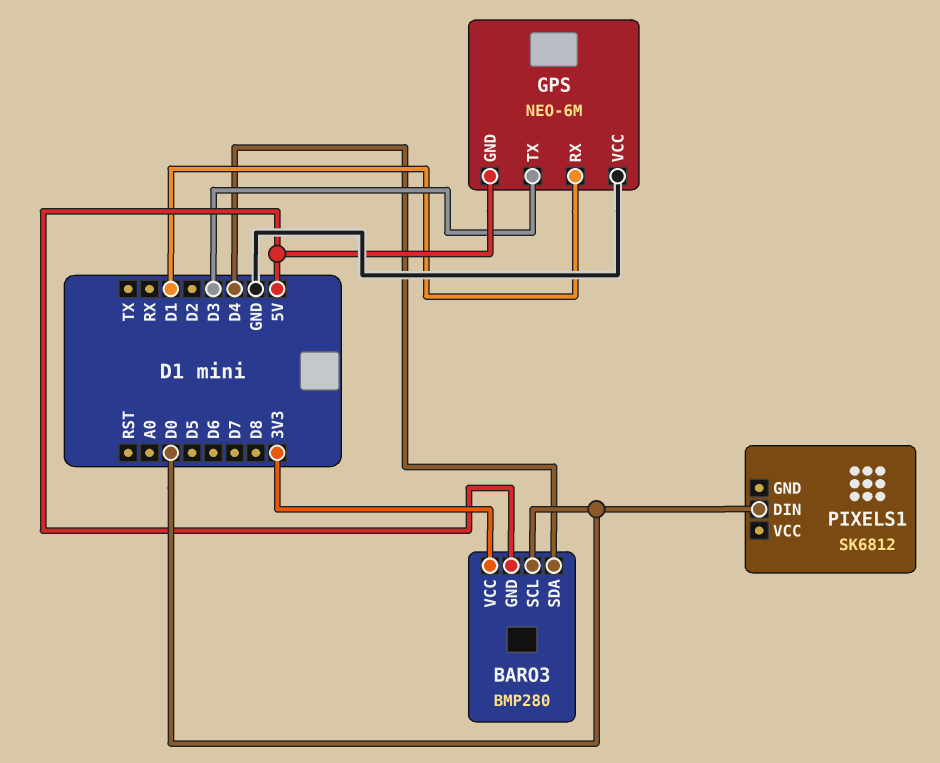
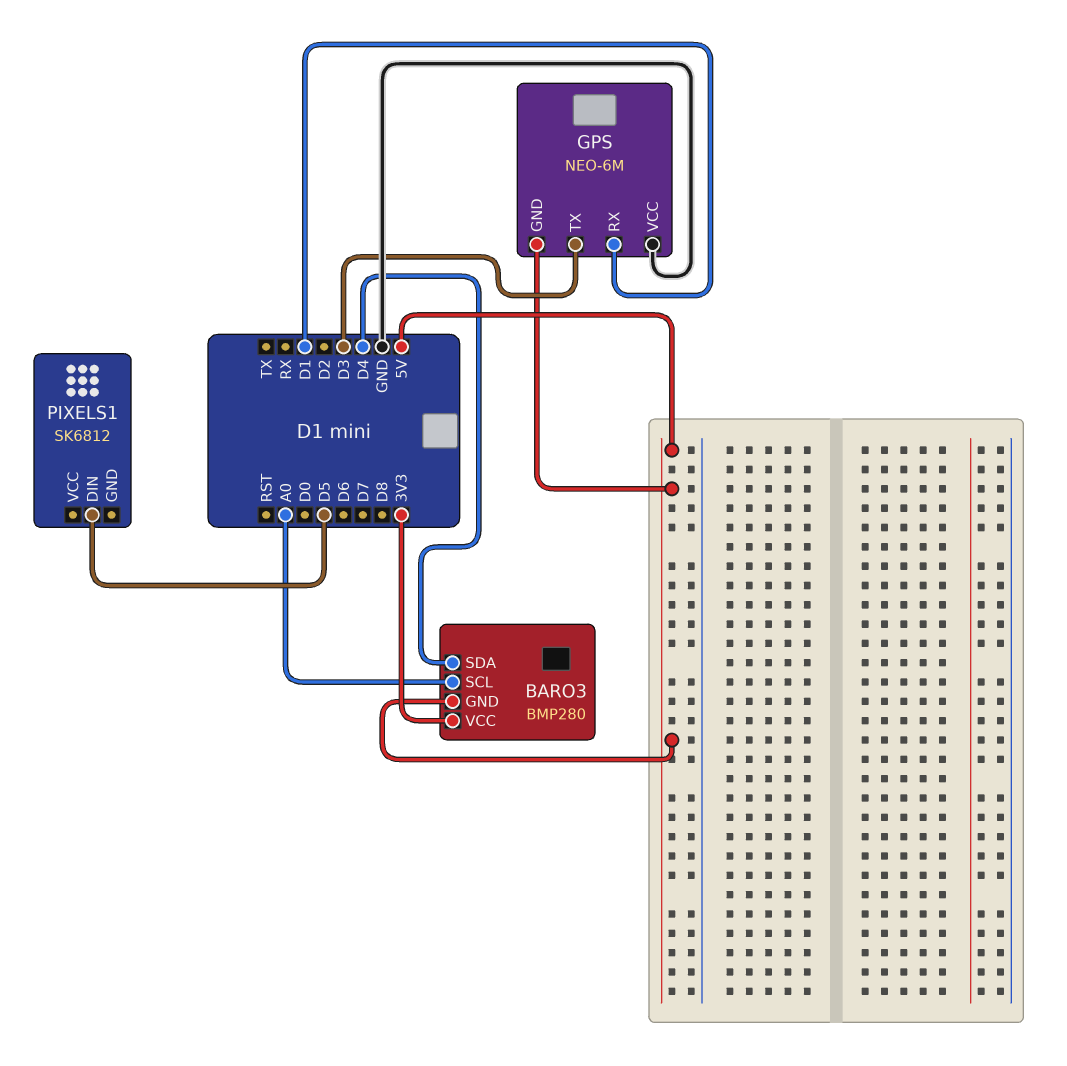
BARO3 pin SCL: D0 -> A0
PIXELS1 pin DIN: D0 -> D5

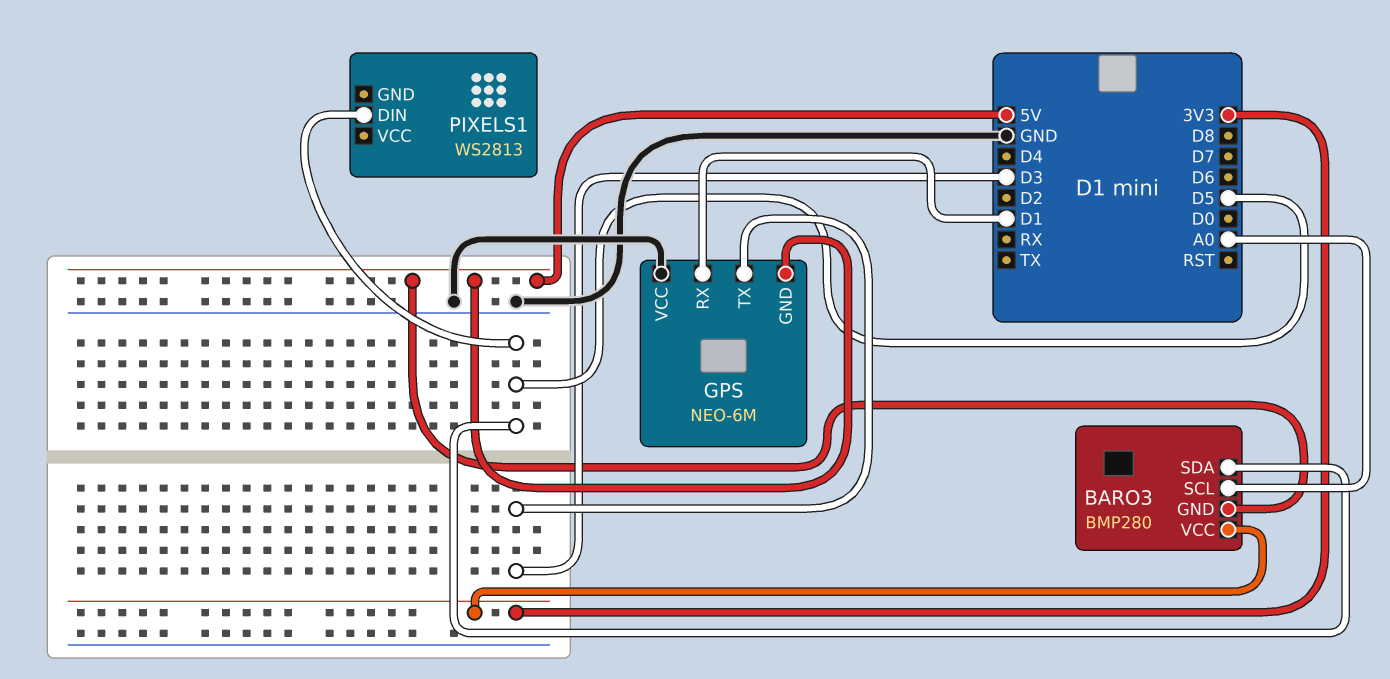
BARO3 pin SDA: D4 -> D5
PIXELS1: SK6812 -> WS2813

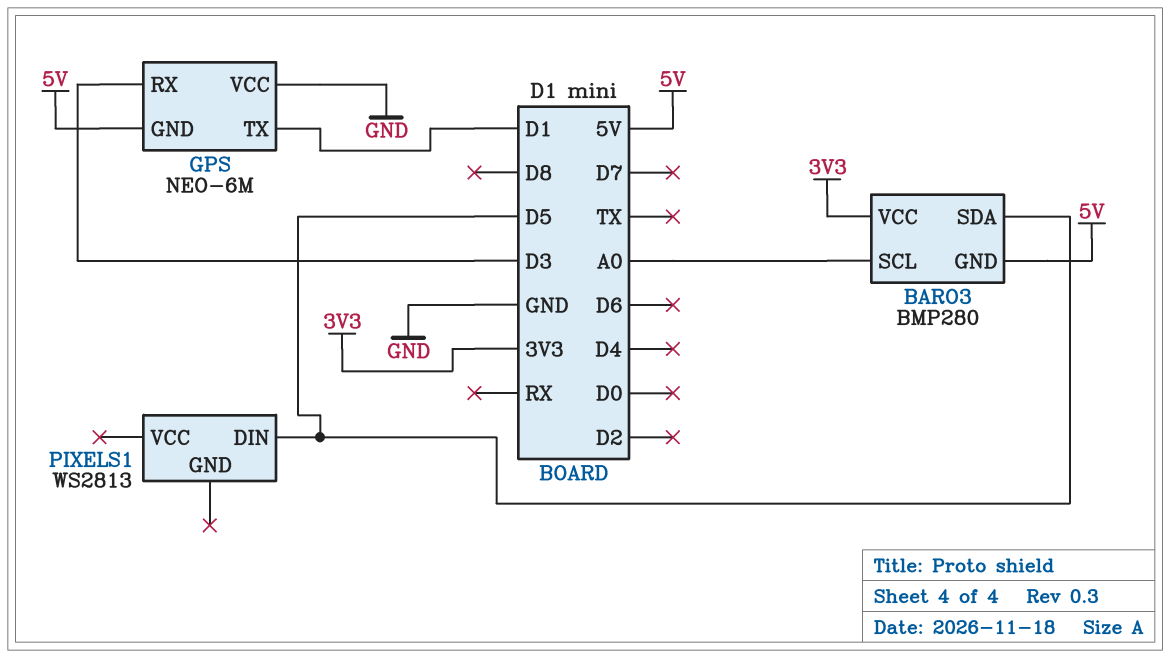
GPS pin RX: D1 -> D3
GPS pin TX: D3 -> D1

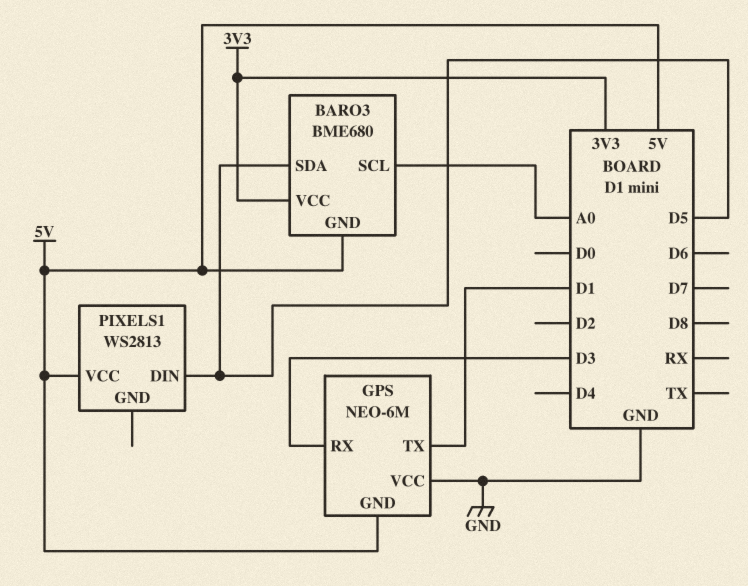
BARO3: BMP280 -> BME680
PIXELS1 pin VCC: none -> 5V

